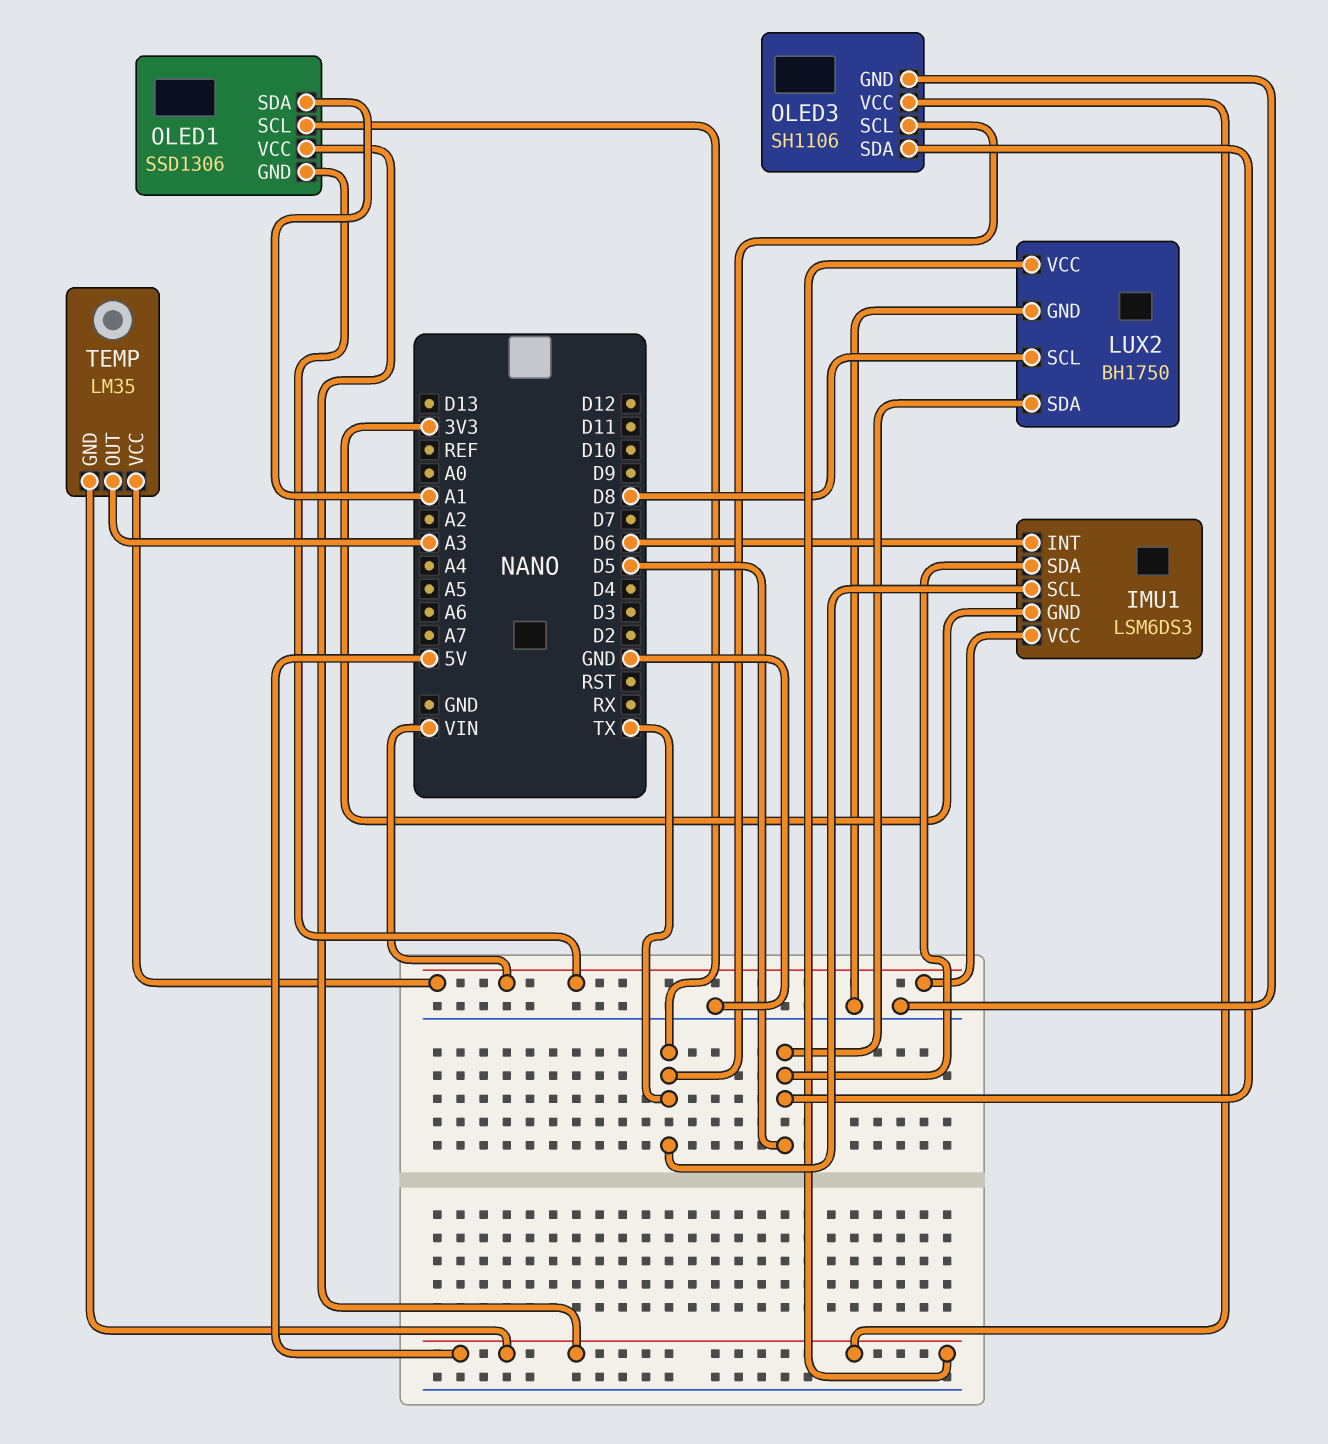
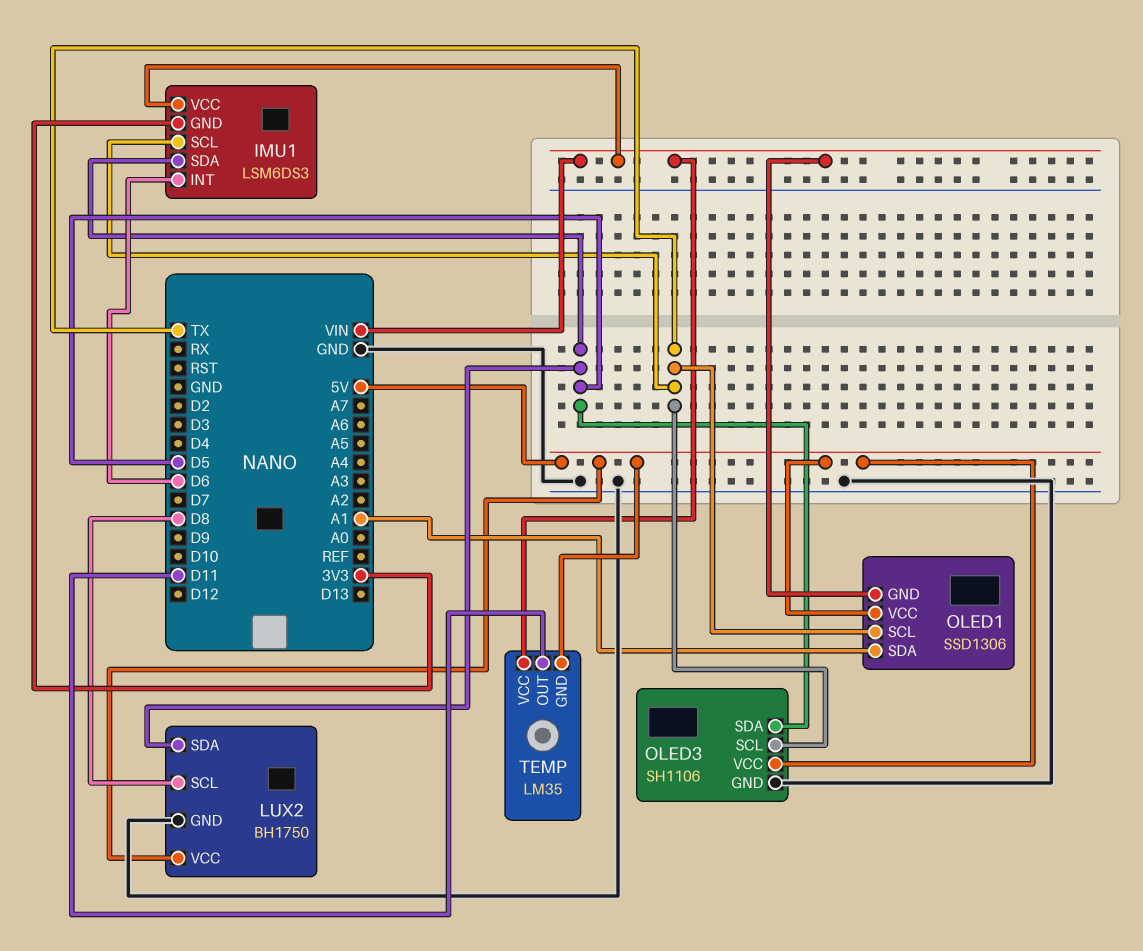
TEMP pin OUT: A3 -> D11

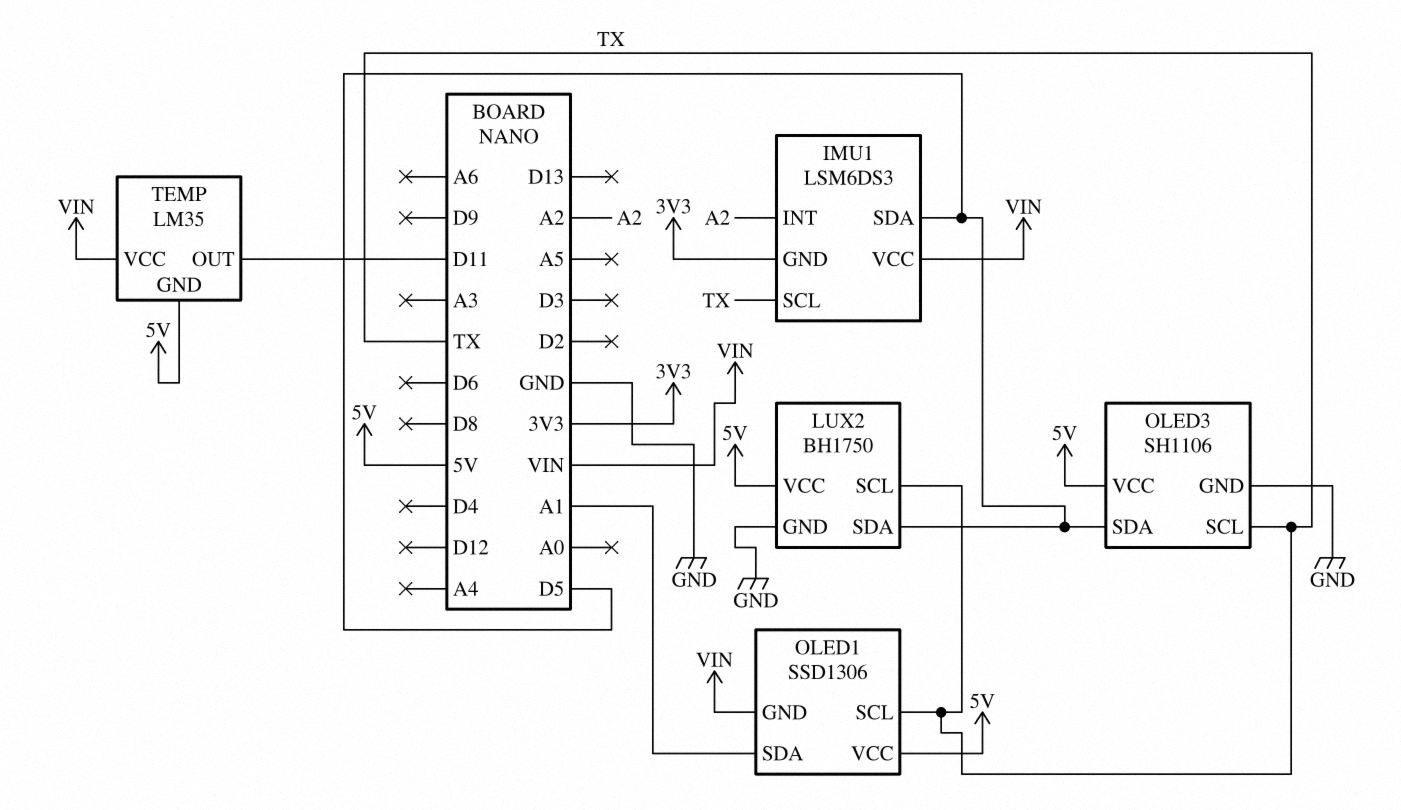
IMU1 pin INT: D6 -> A2
LUX2 pin SCL: D8 -> TX

